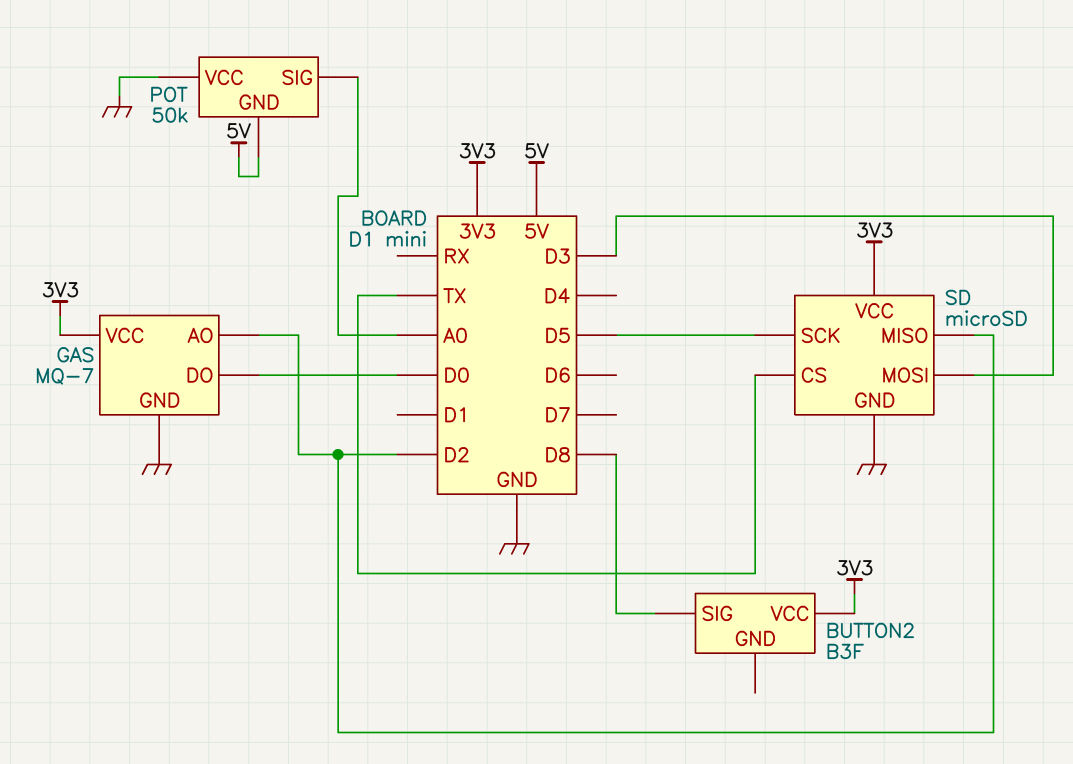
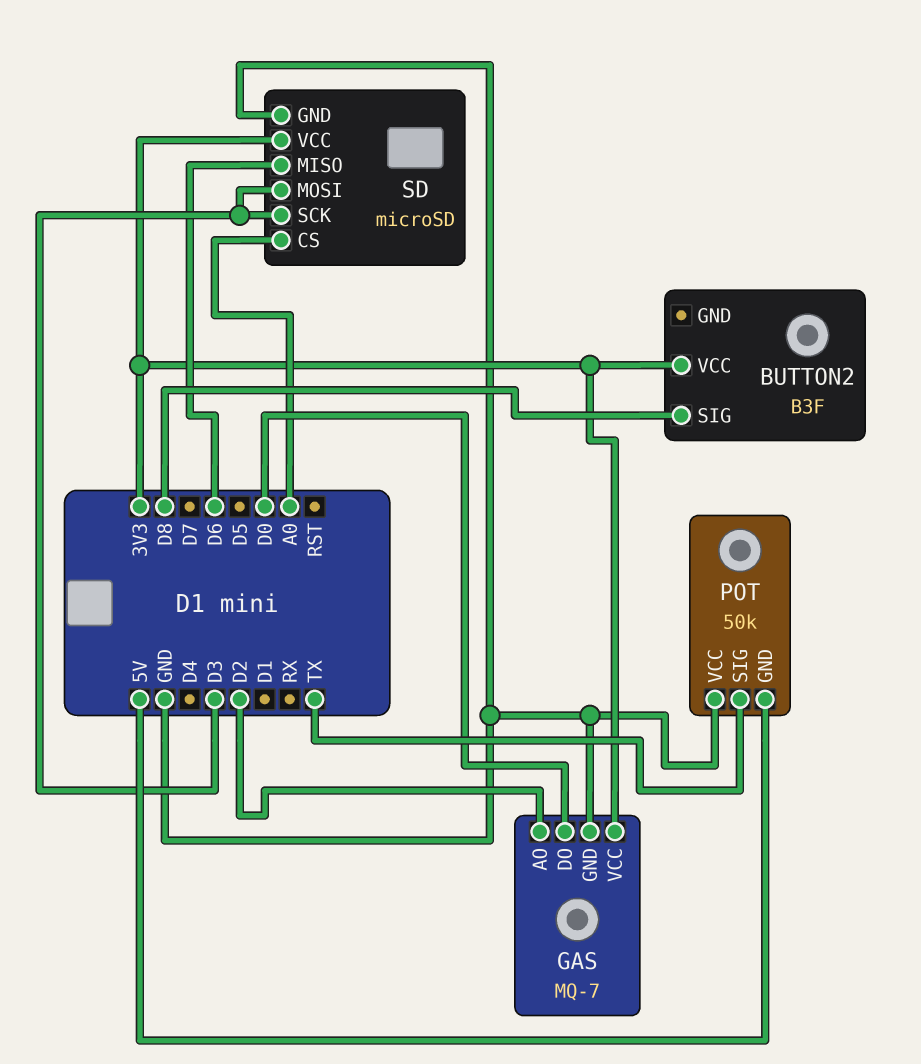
POT pin SIG: A0 -> TX
SD pin CS: TX -> A0
SD pin MISO: D2 -> D6
SD pin SCK: D5 -> D3

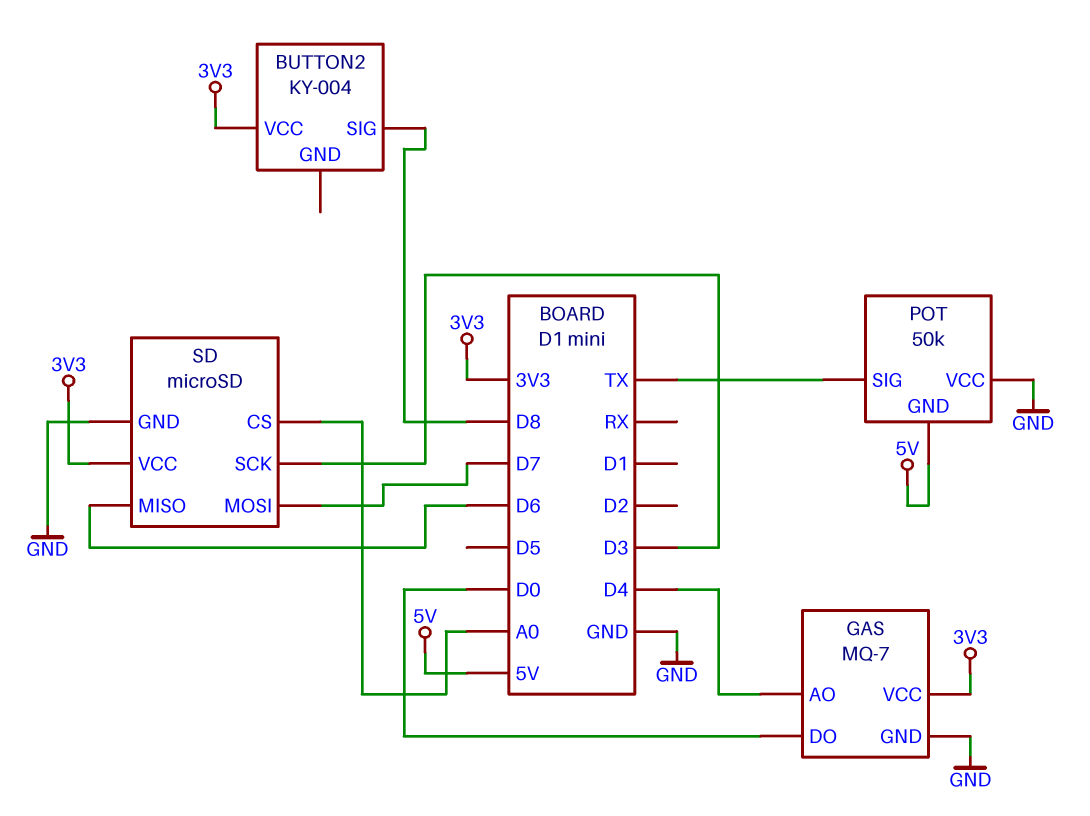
BUTTON2: B3F -> KY-004
GAS pin AO: D2 -> D4
SD pin MOSI: D3 -> D7

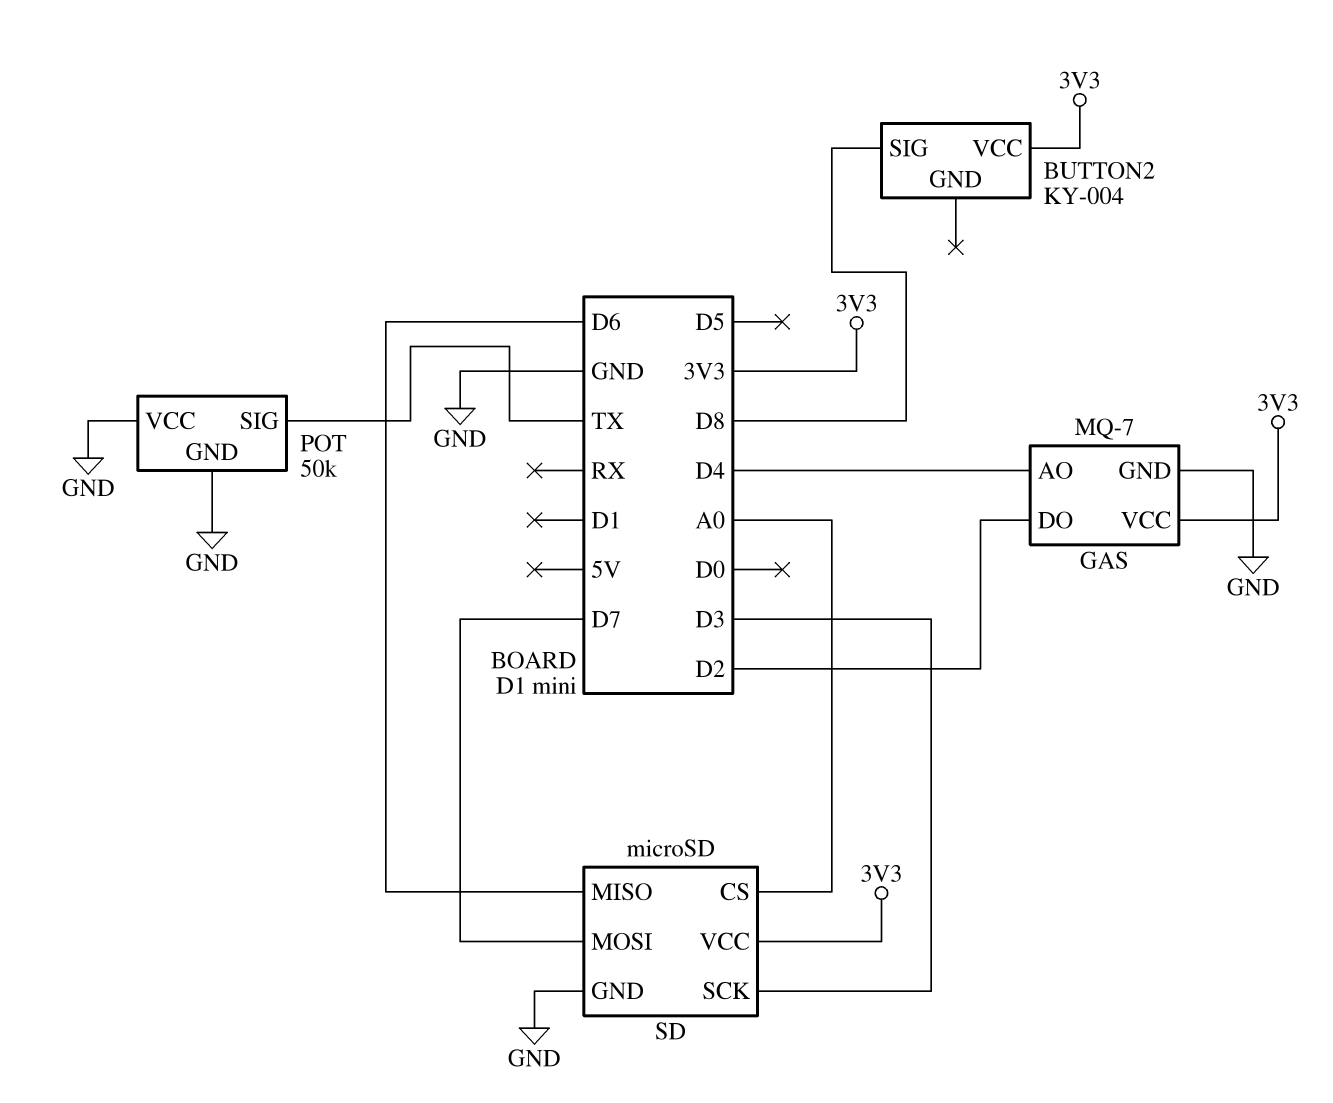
GAS pin DO: D0 -> D2
POT pin GND: 5V -> GND

